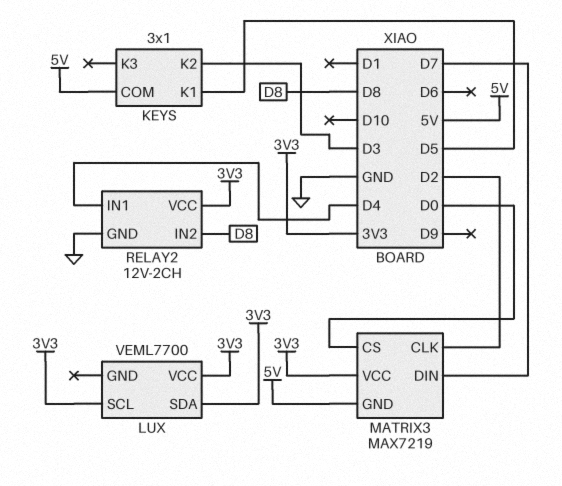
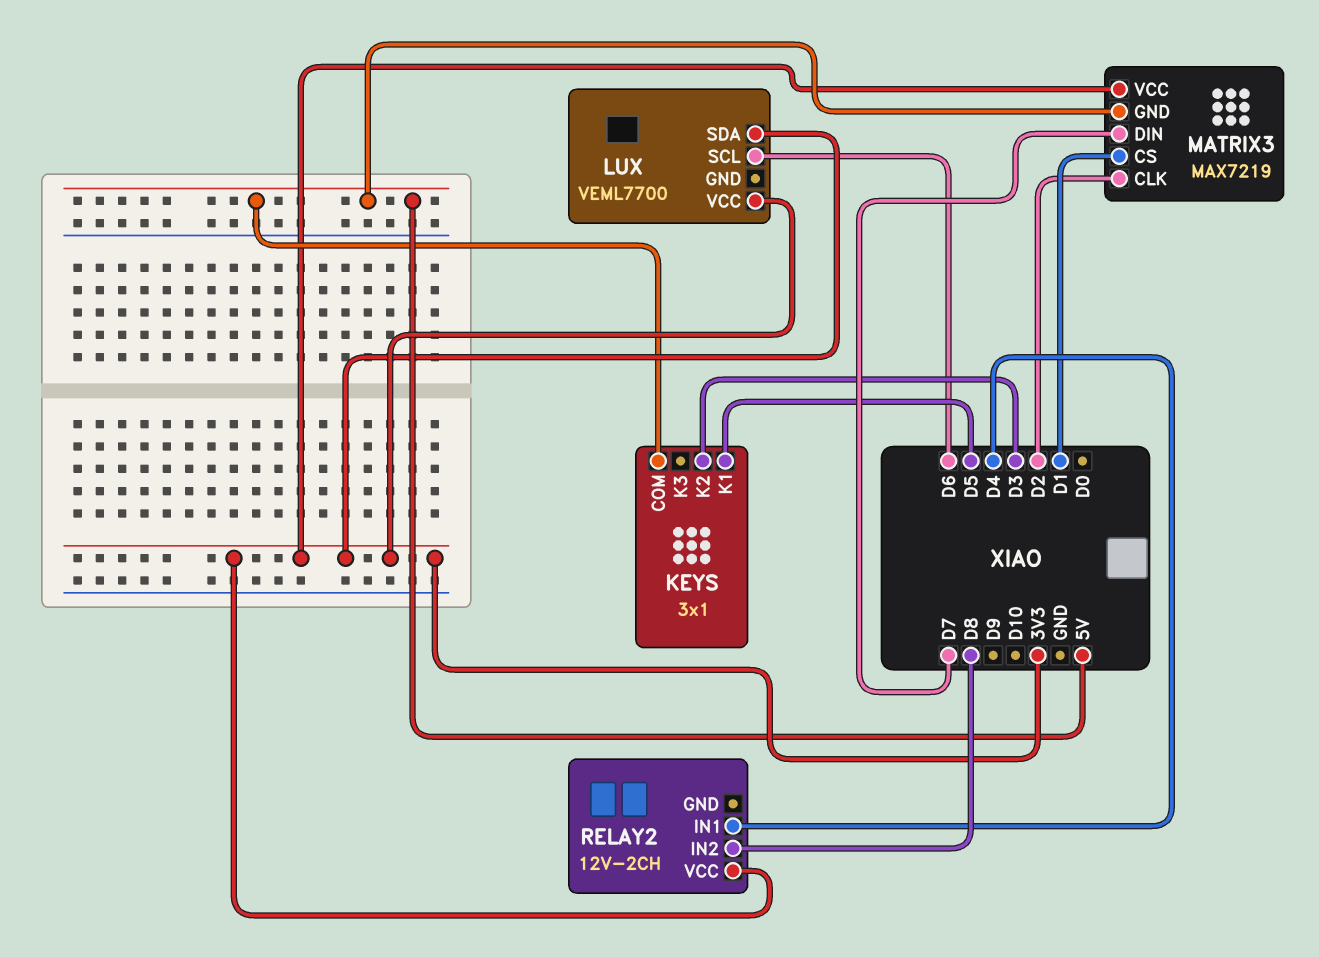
LUX pin SCL: 3V3 -> D6
MATRIX3 pin CS: D0 -> D1
RELAY2 pin GND: GND -> none

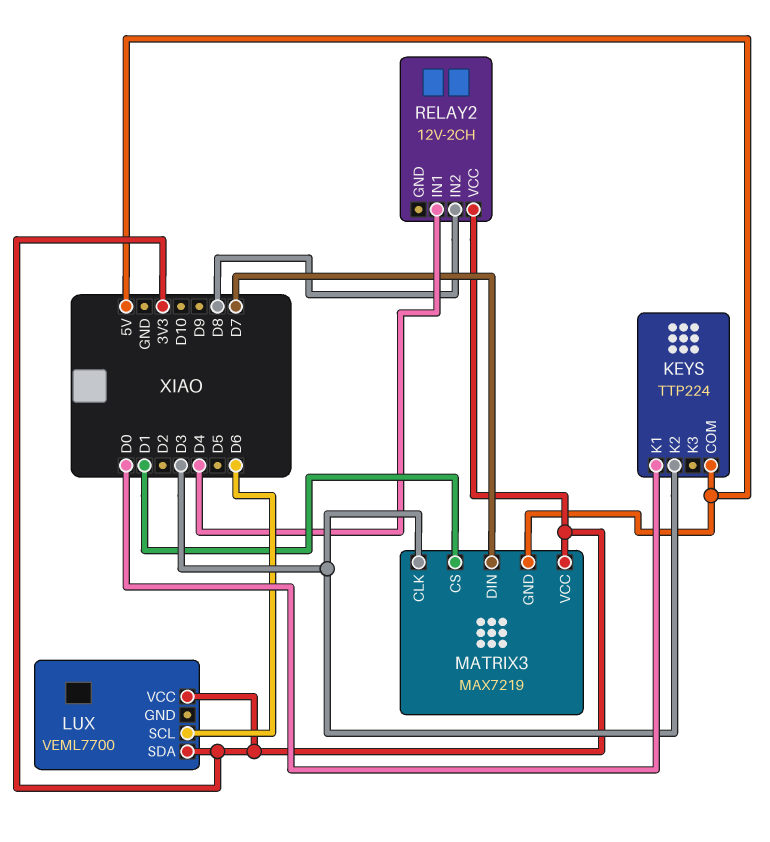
KEYS: 3x1 -> TTP224
KEYS pin K1: D5 -> D0
MATRIX3 pin CLK: D2 -> D3

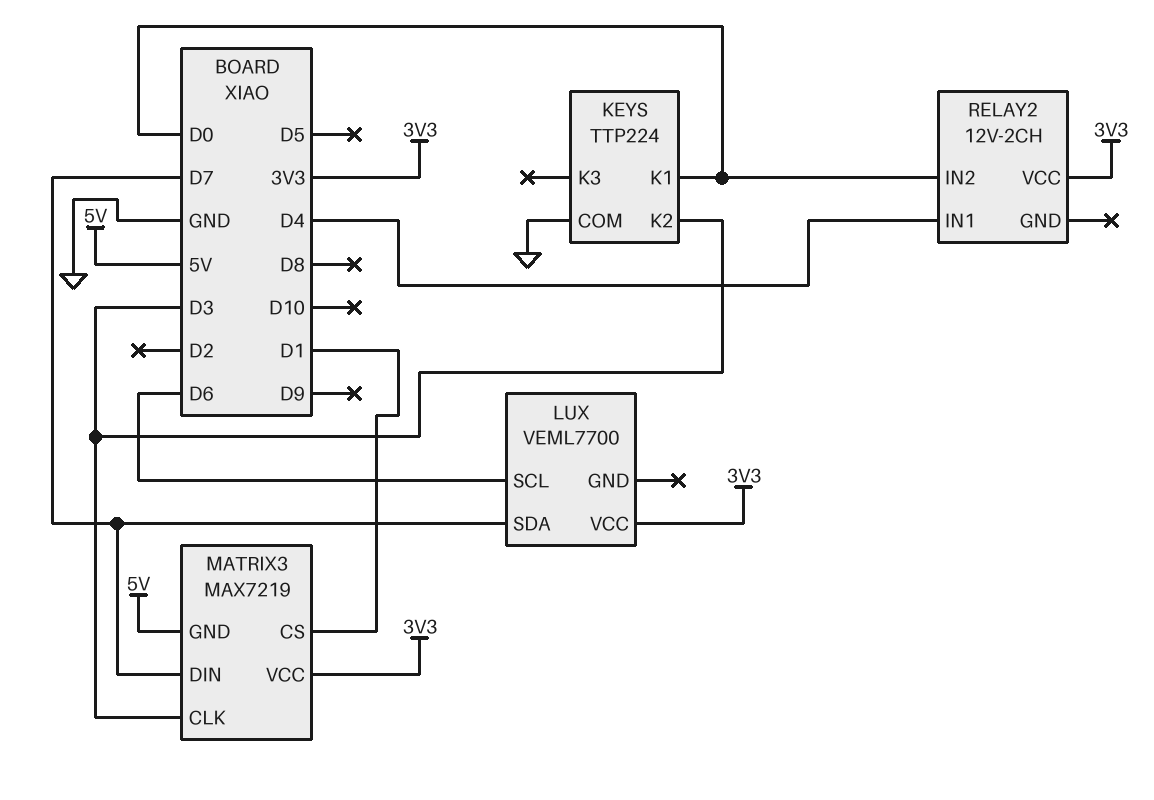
KEYS pin COM: 5V -> GND
LUX pin SDA: 3V3 -> D7
RELAY2 pin IN2: D8 -> D0

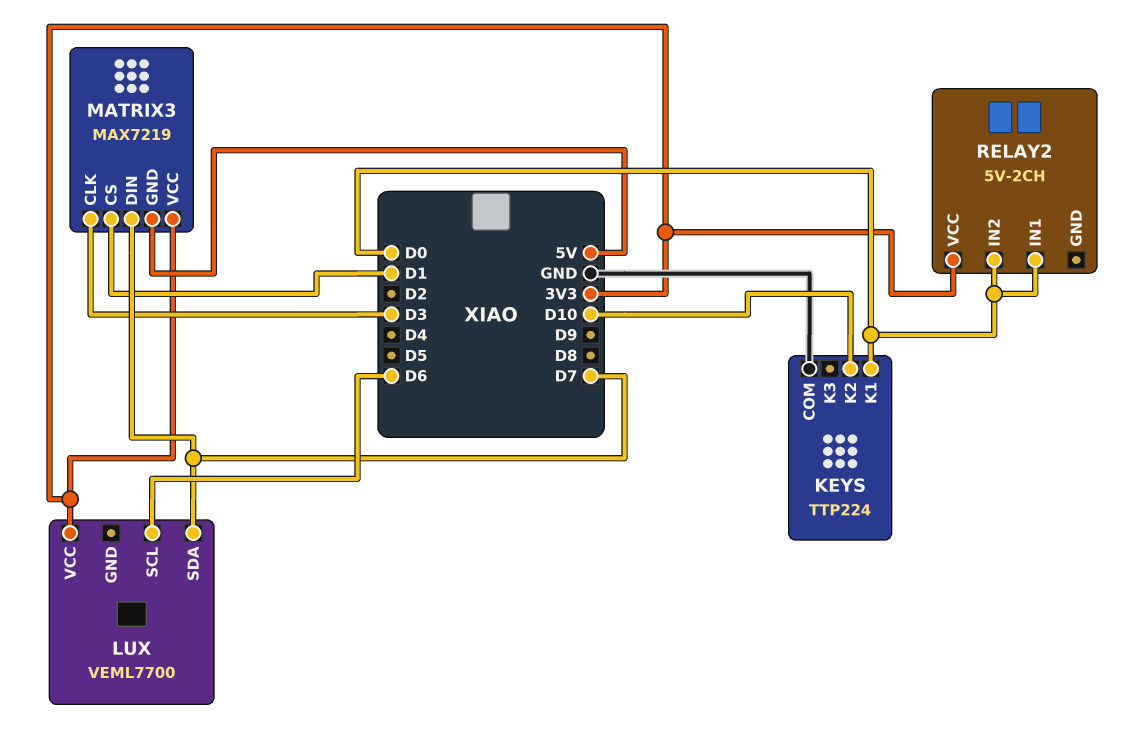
KEYS pin K2: D3 -> D10
RELAY2: 12V-2CH -> 5V-2CH
RELAY2 pin IN1: D4 -> D0

